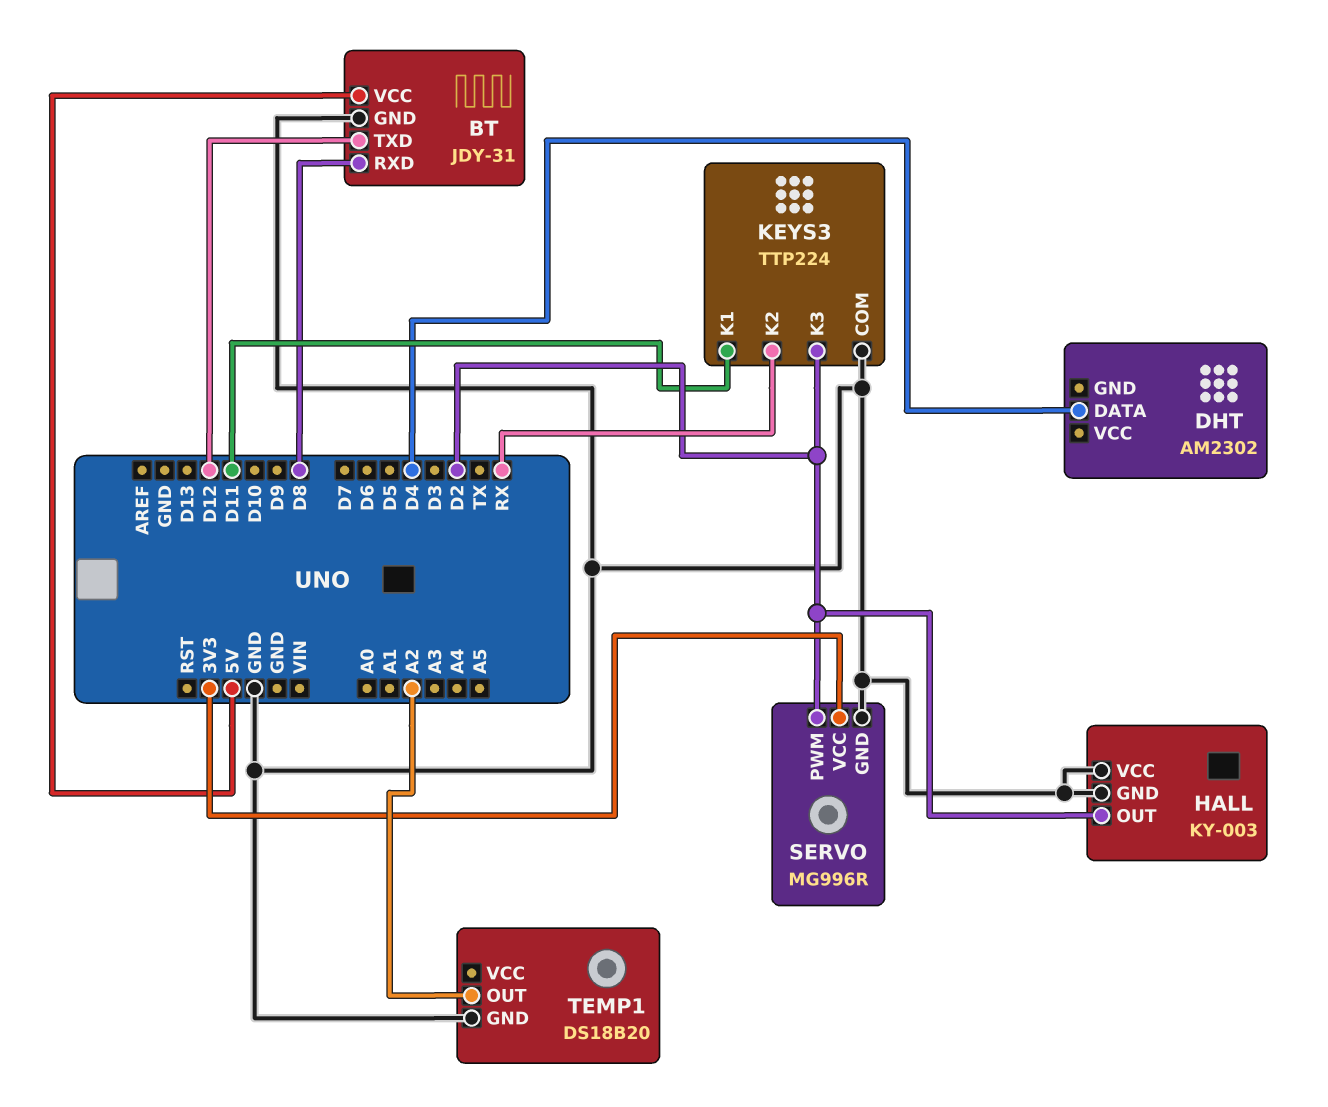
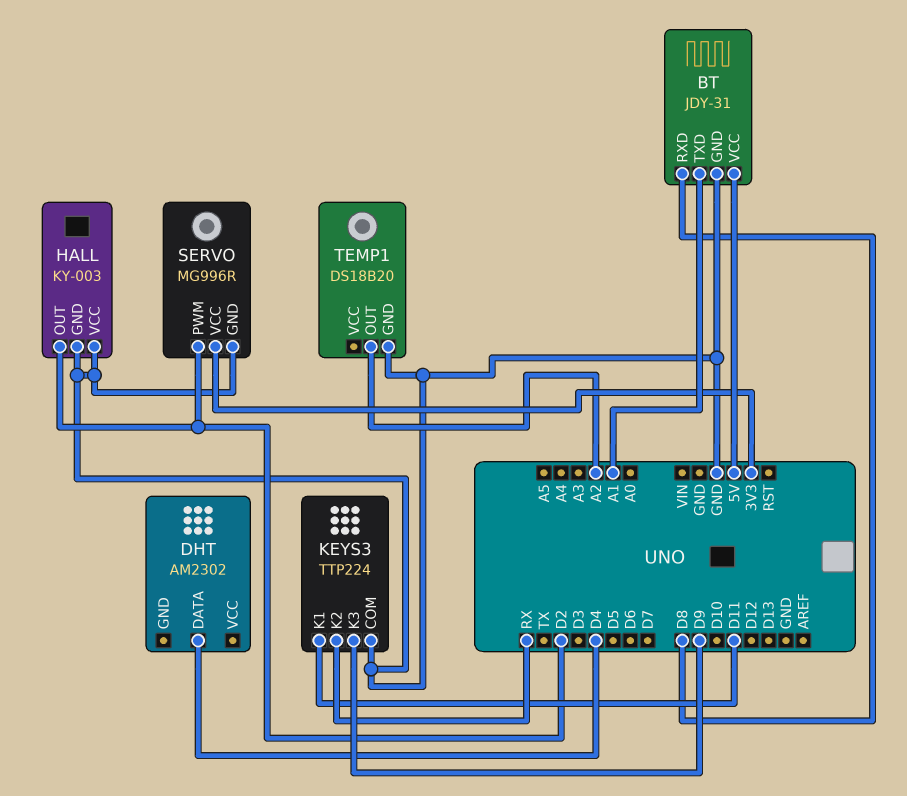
BT pin TXD: D12 -> A1
KEYS3 pin K3: D2 -> D9

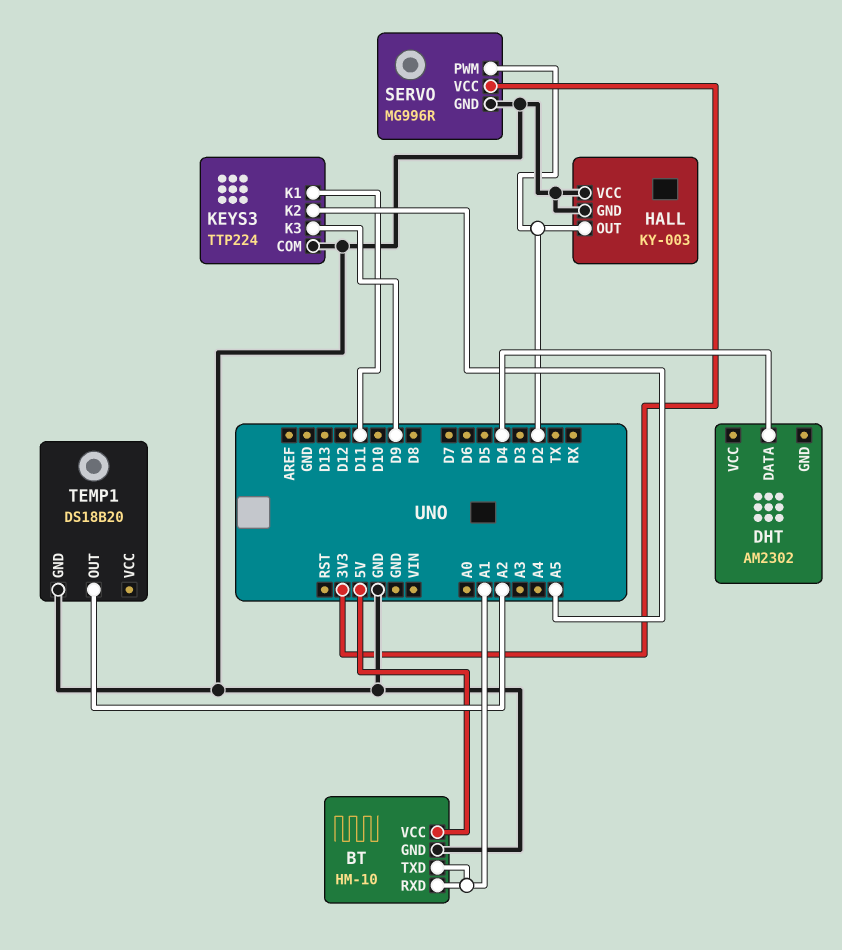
BT: JDY-31 -> HM-10
BT pin RXD: D8 -> A1
KEYS3 pin K2: RX -> A5

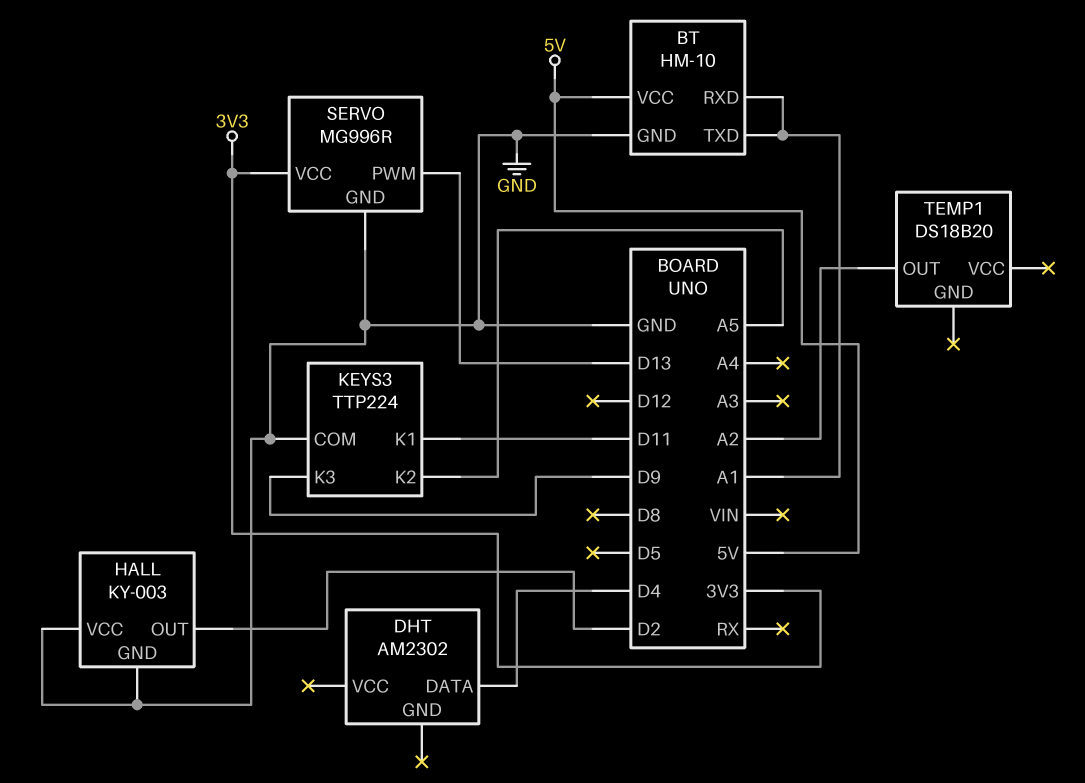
SERVO pin PWM: D2 -> D13
TEMP1 pin GND: GND -> none

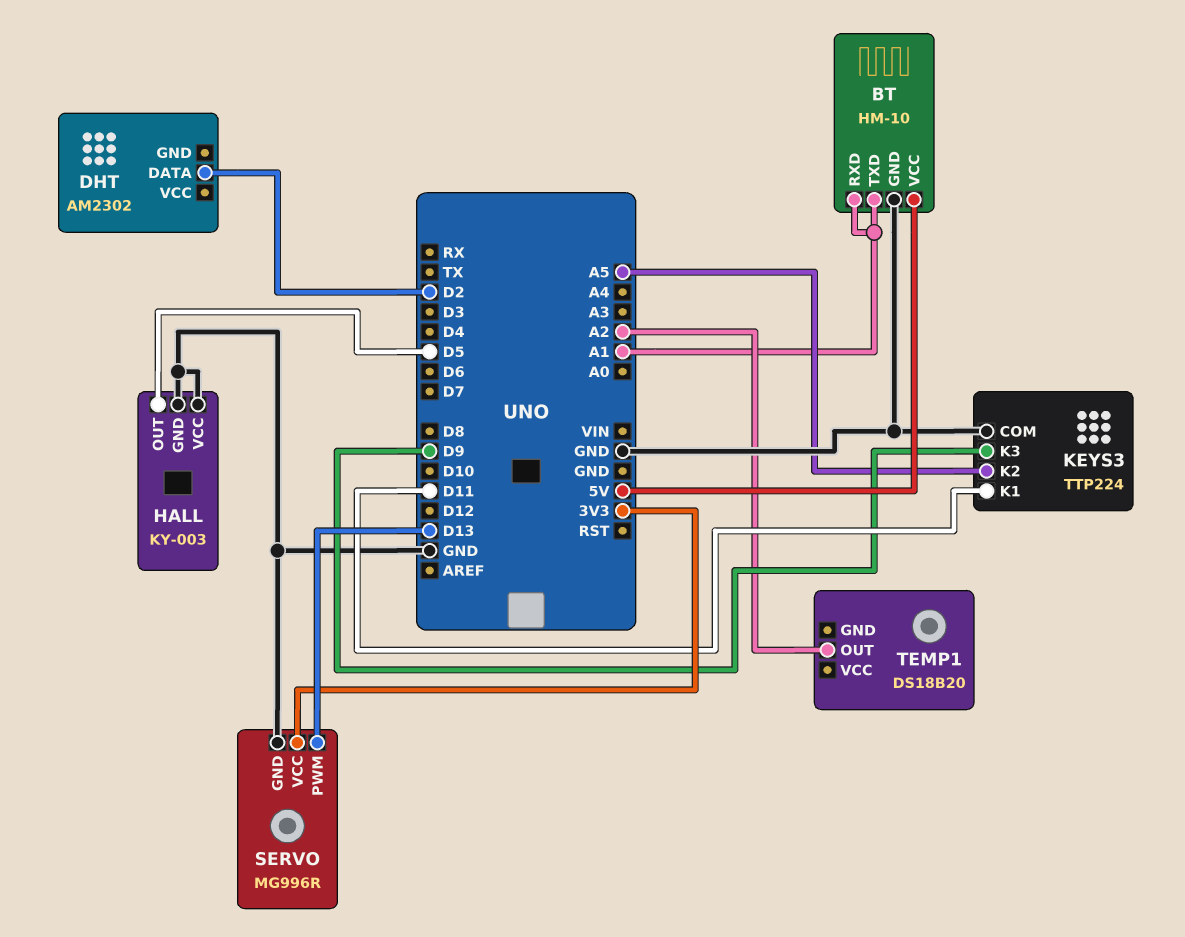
DHT pin DATA: D4 -> D2
HALL pin OUT: D2 -> D5

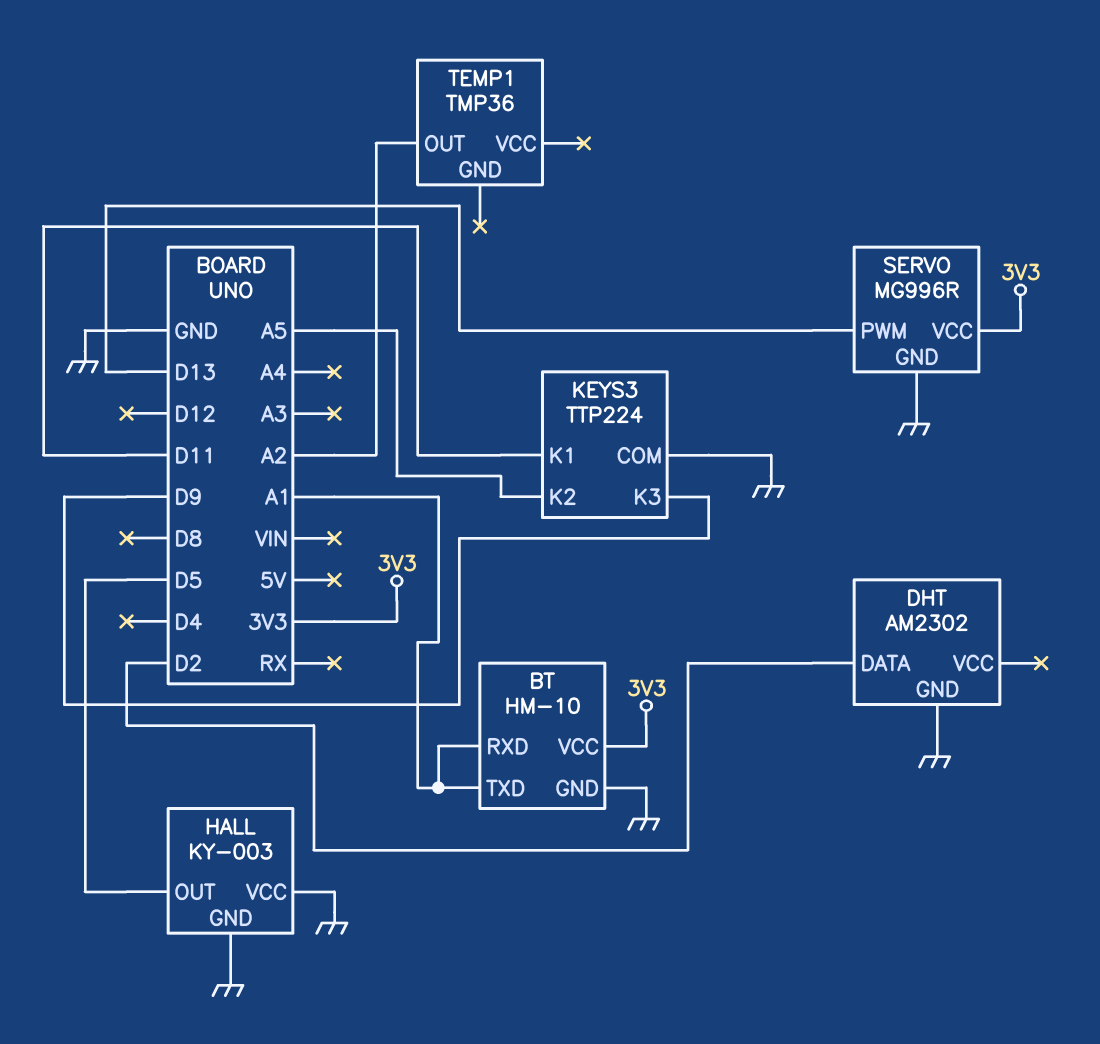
BT pin VCC: 5V -> 3V3
DHT pin GND: none -> GND
TEMP1: DS18B20 -> TMP36

